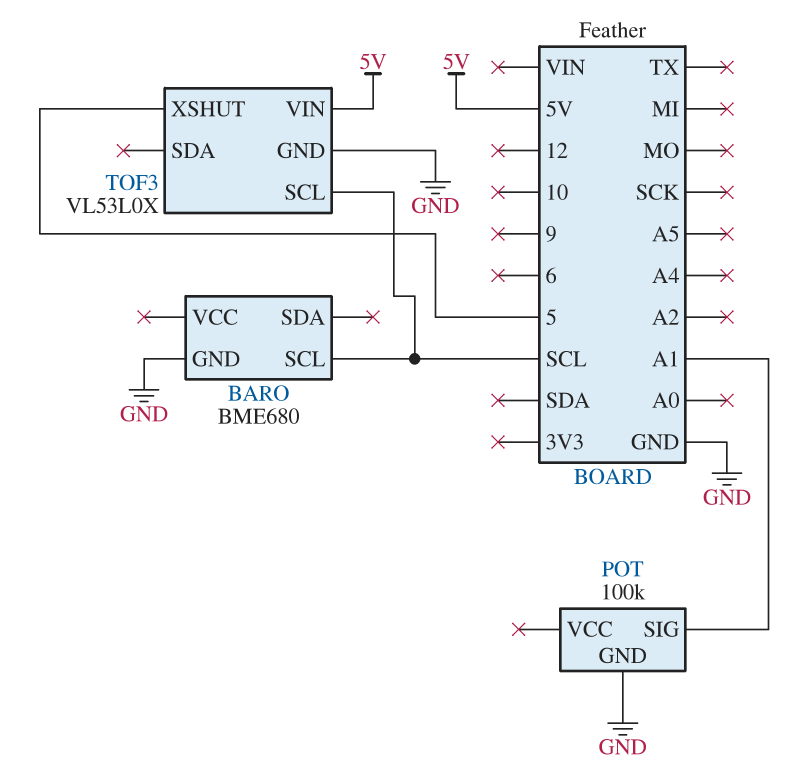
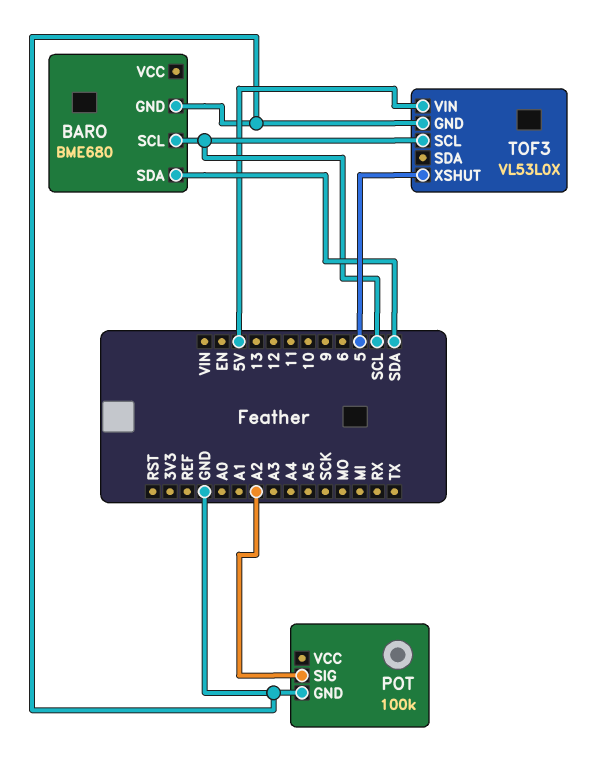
BARO pin SDA: none -> SDA
POT pin SIG: A1 -> A2

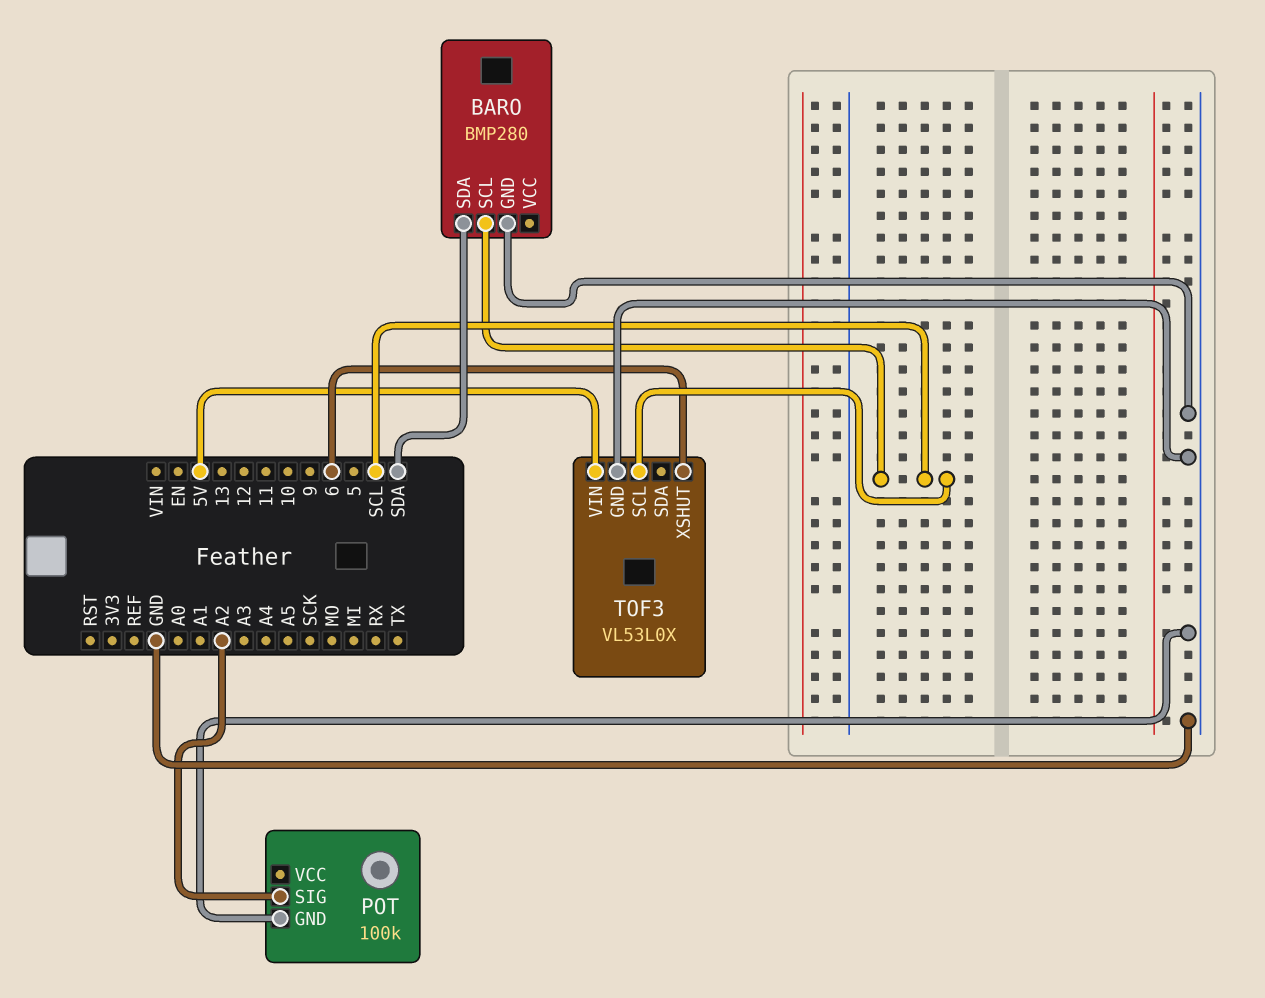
BARO: BME680 -> BMP280
TOF3 pin XSHUT: 5 -> 6

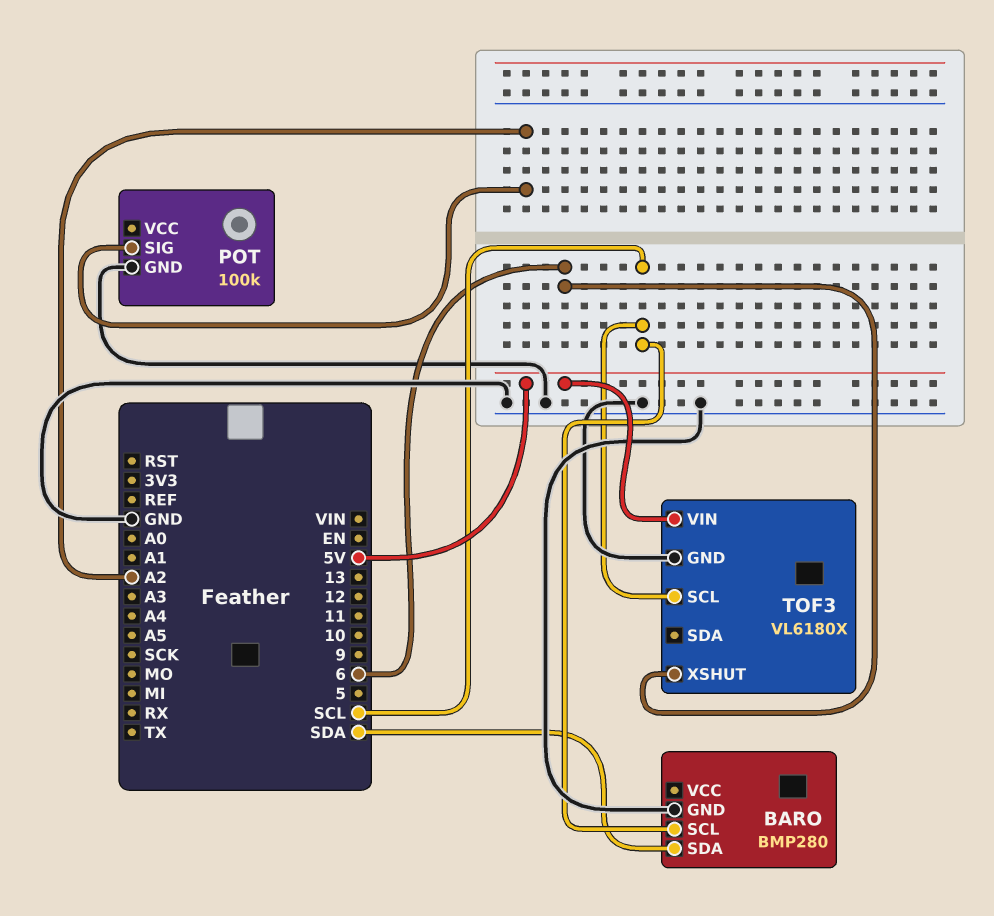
TOF3: VL53L0X -> VL6180X

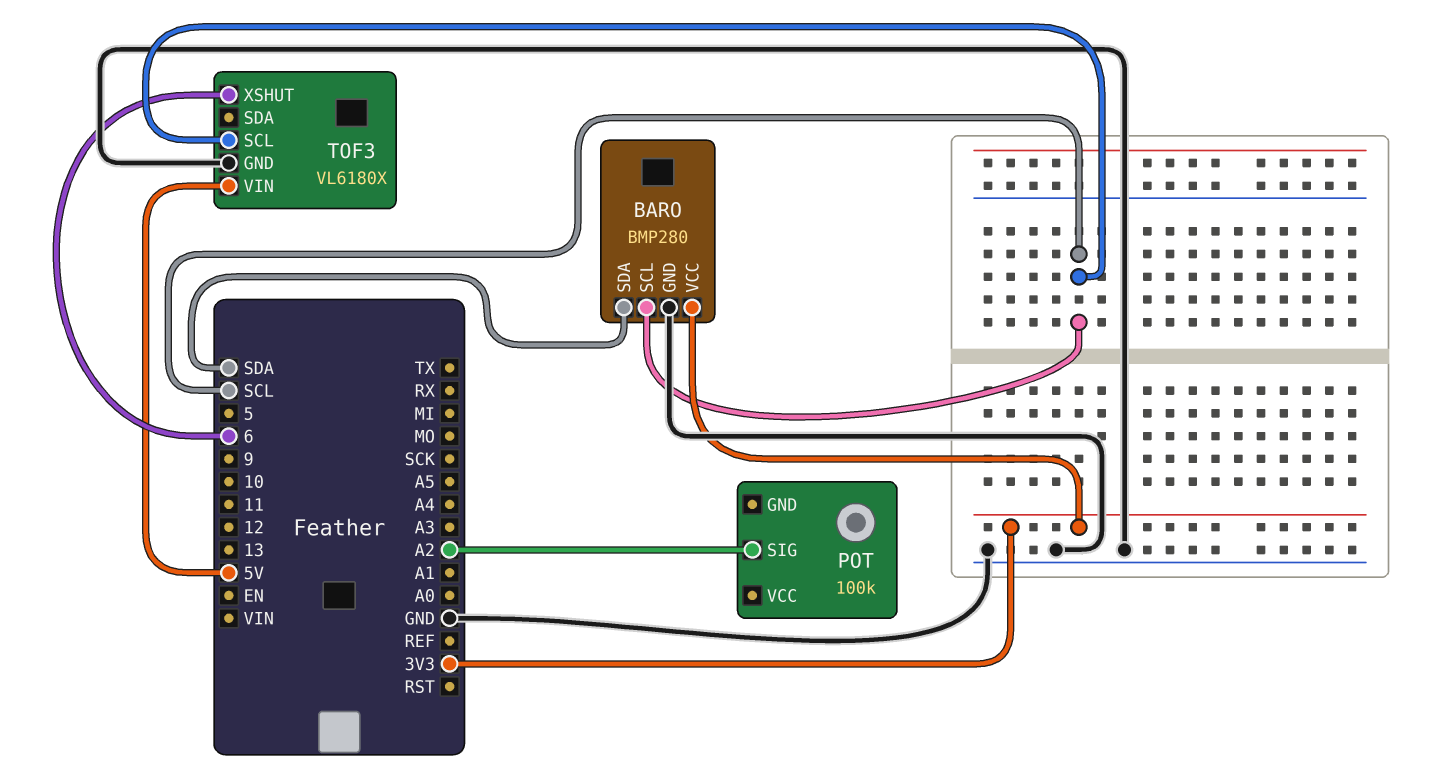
BARO pin VCC: none -> 3V3
POT pin GND: GND -> none

